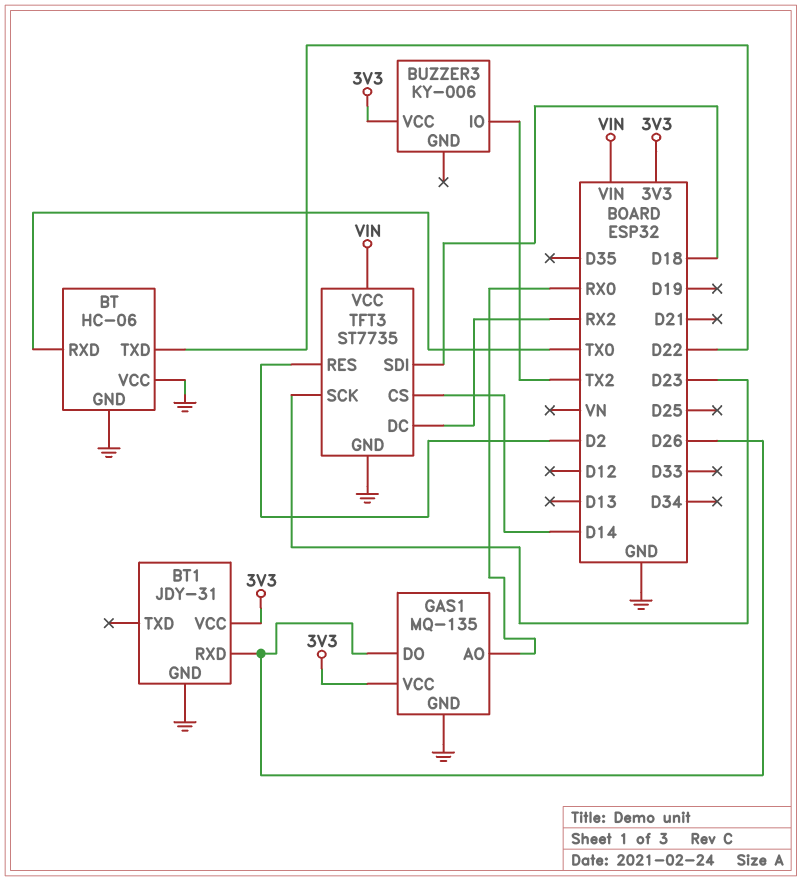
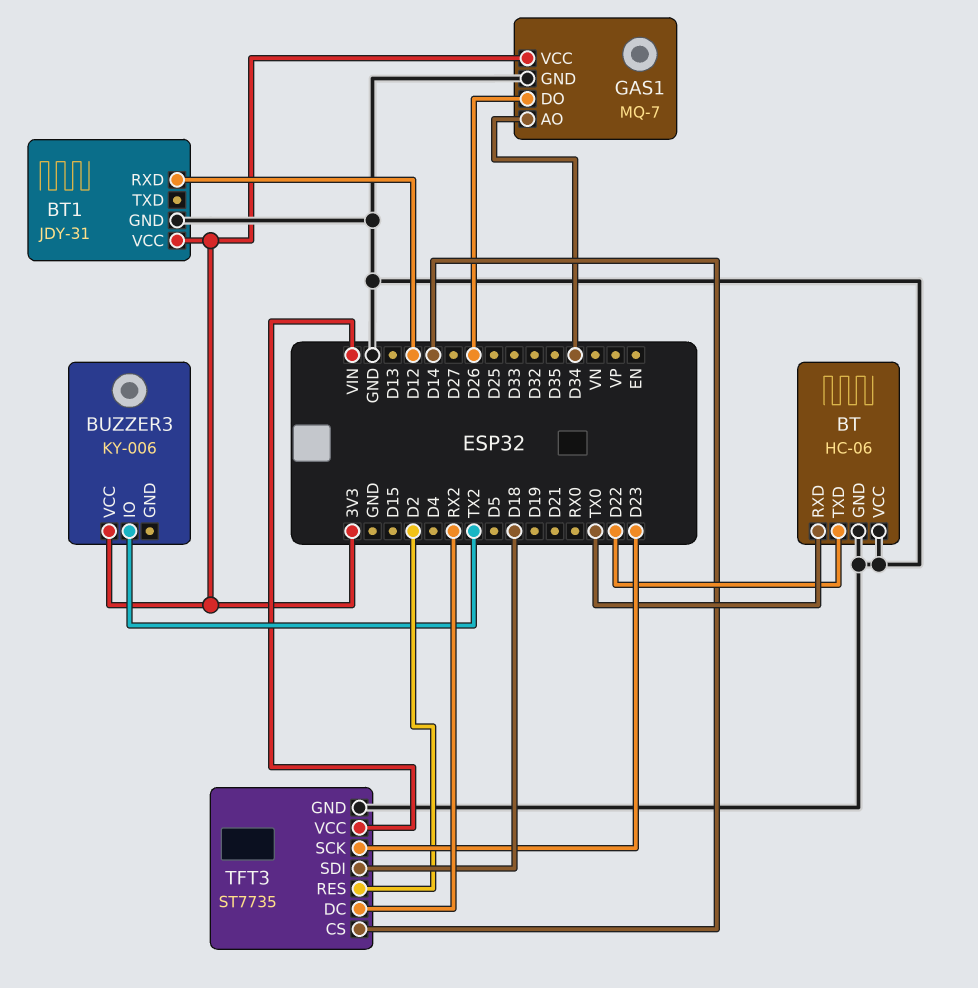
BT1 pin RXD: D26 -> D12
GAS1: MQ-135 -> MQ-7
GAS1 pin AO: RX0 -> D34

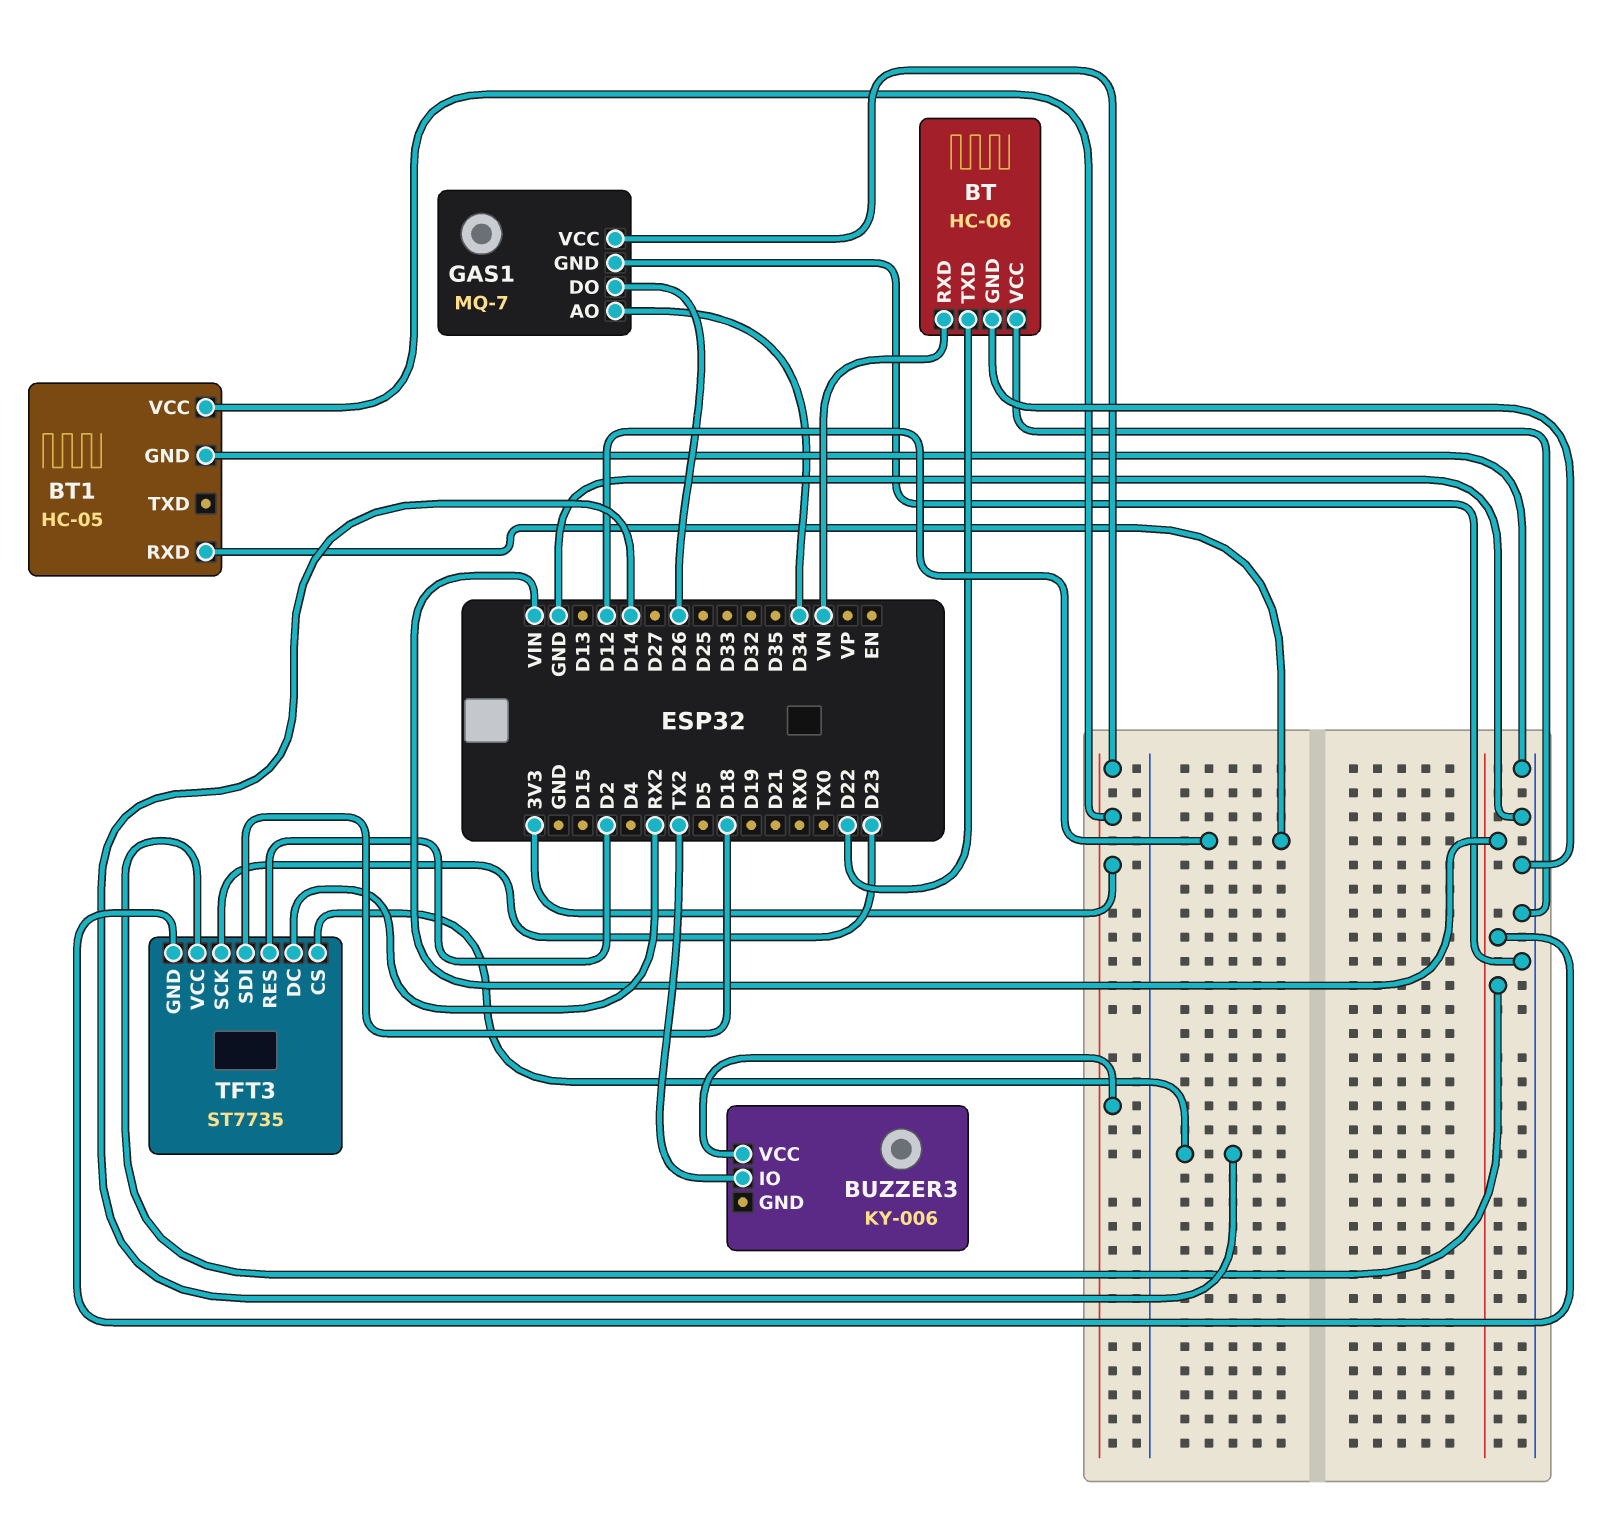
BT pin RXD: TX0 -> VN
BT1: JDY-31 -> HC-05
TFT3 pin GND: GND -> VIN

